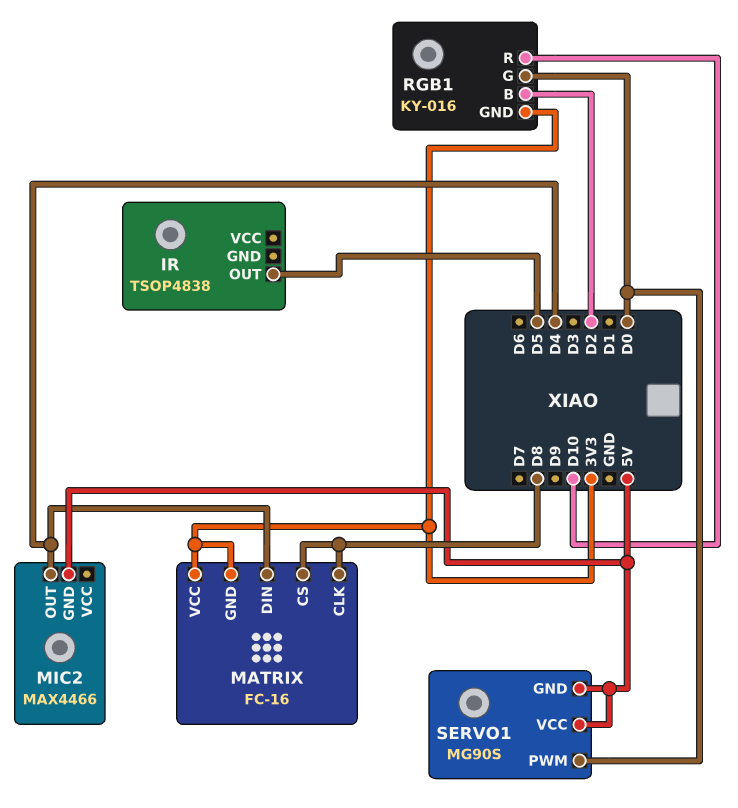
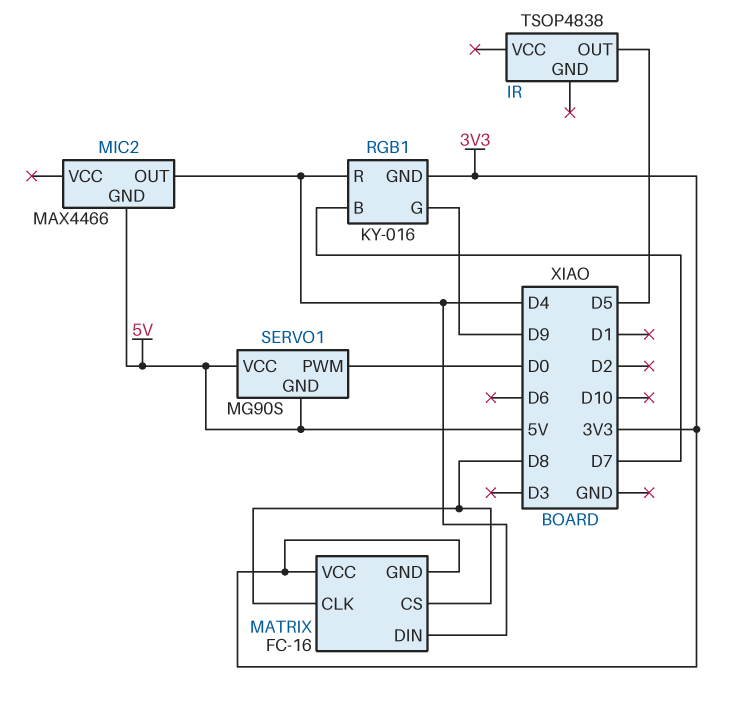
RGB1 pin B: D2 -> D7
RGB1 pin G: D0 -> D9
RGB1 pin R: D10 -> D4

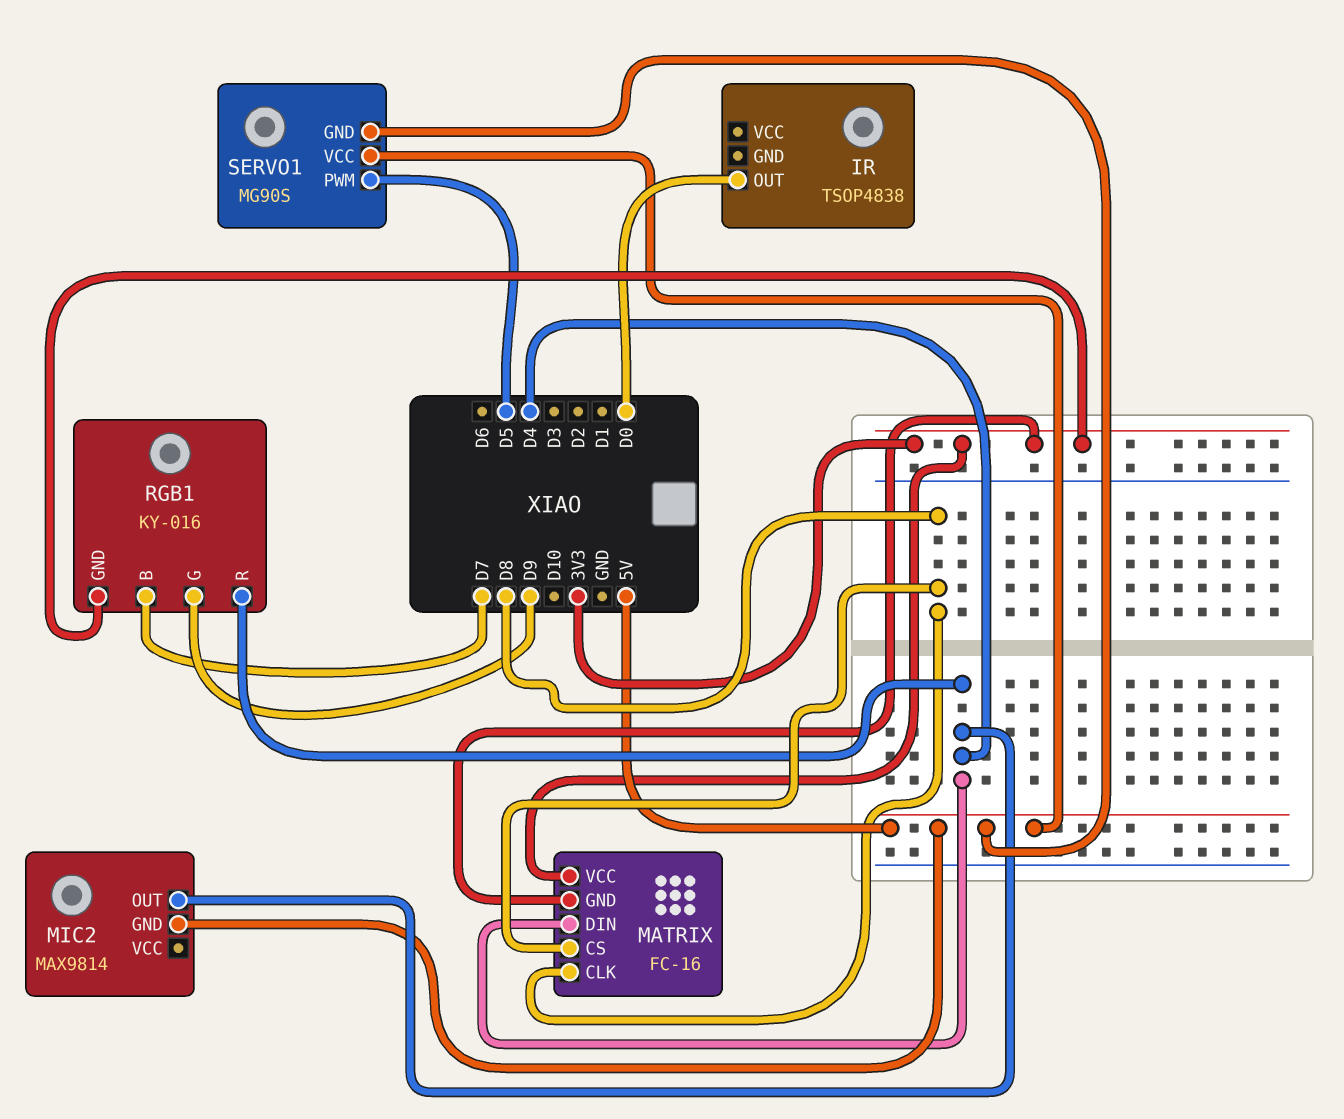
IR pin OUT: D5 -> D0
MIC2: MAX4466 -> MAX9814
SERVO1 pin PWM: D0 -> D5

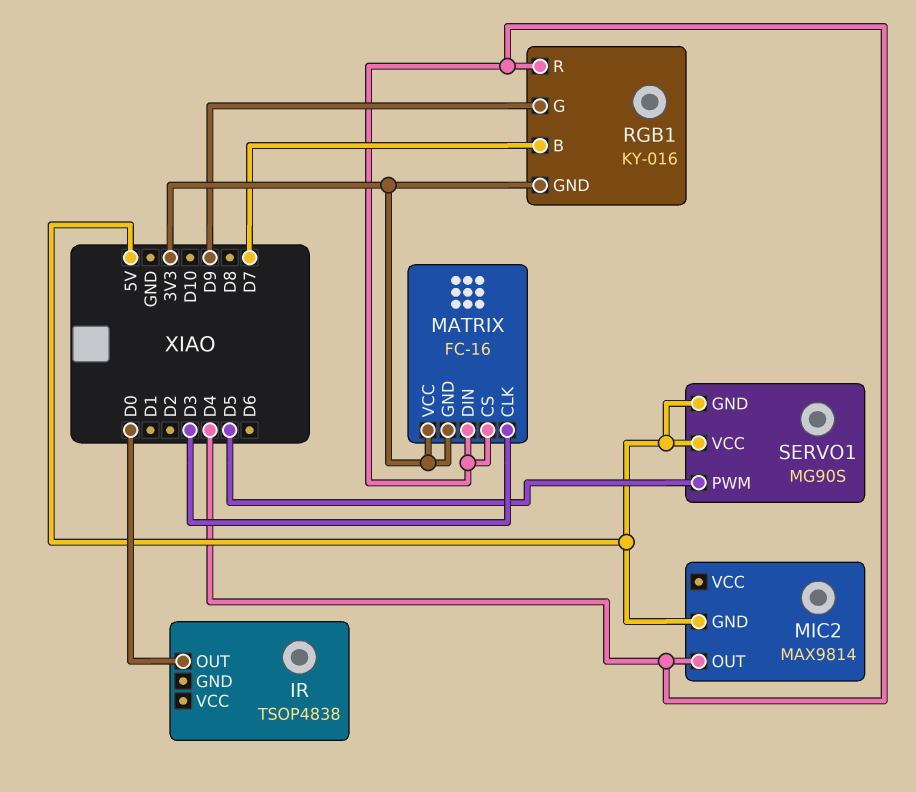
MATRIX pin CLK: D8 -> D3
MATRIX pin CS: D8 -> D4

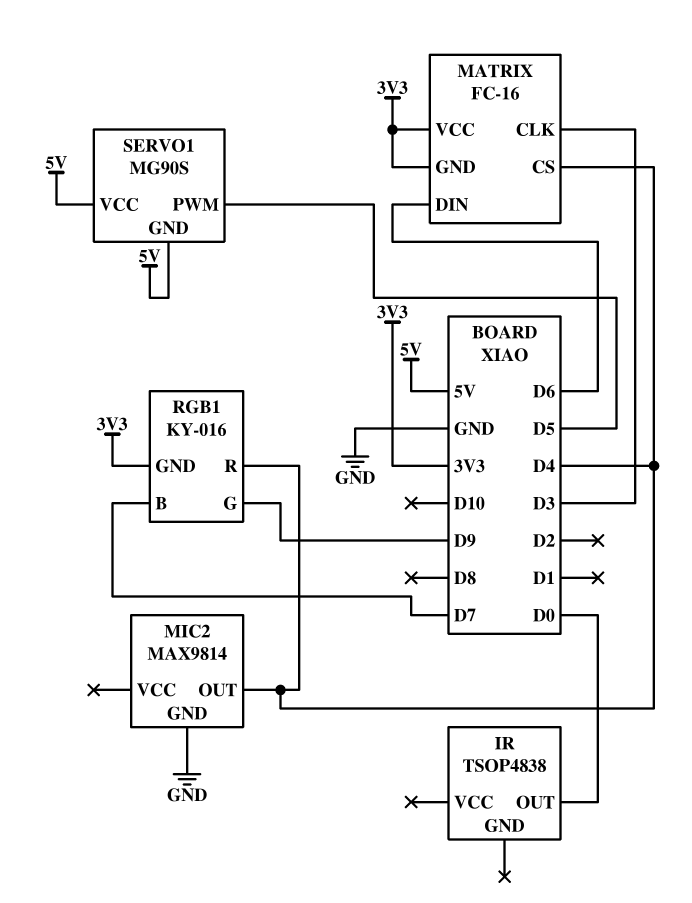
MATRIX pin DIN: D4 -> D6
MIC2 pin GND: 5V -> GND

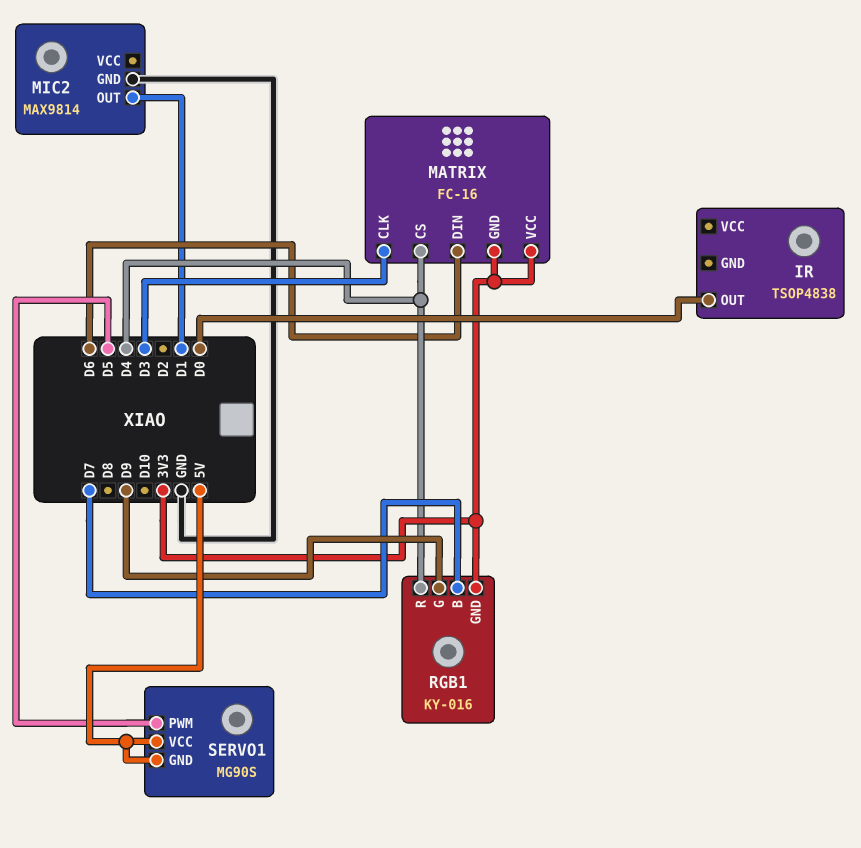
MIC2 pin OUT: D4 -> D1

